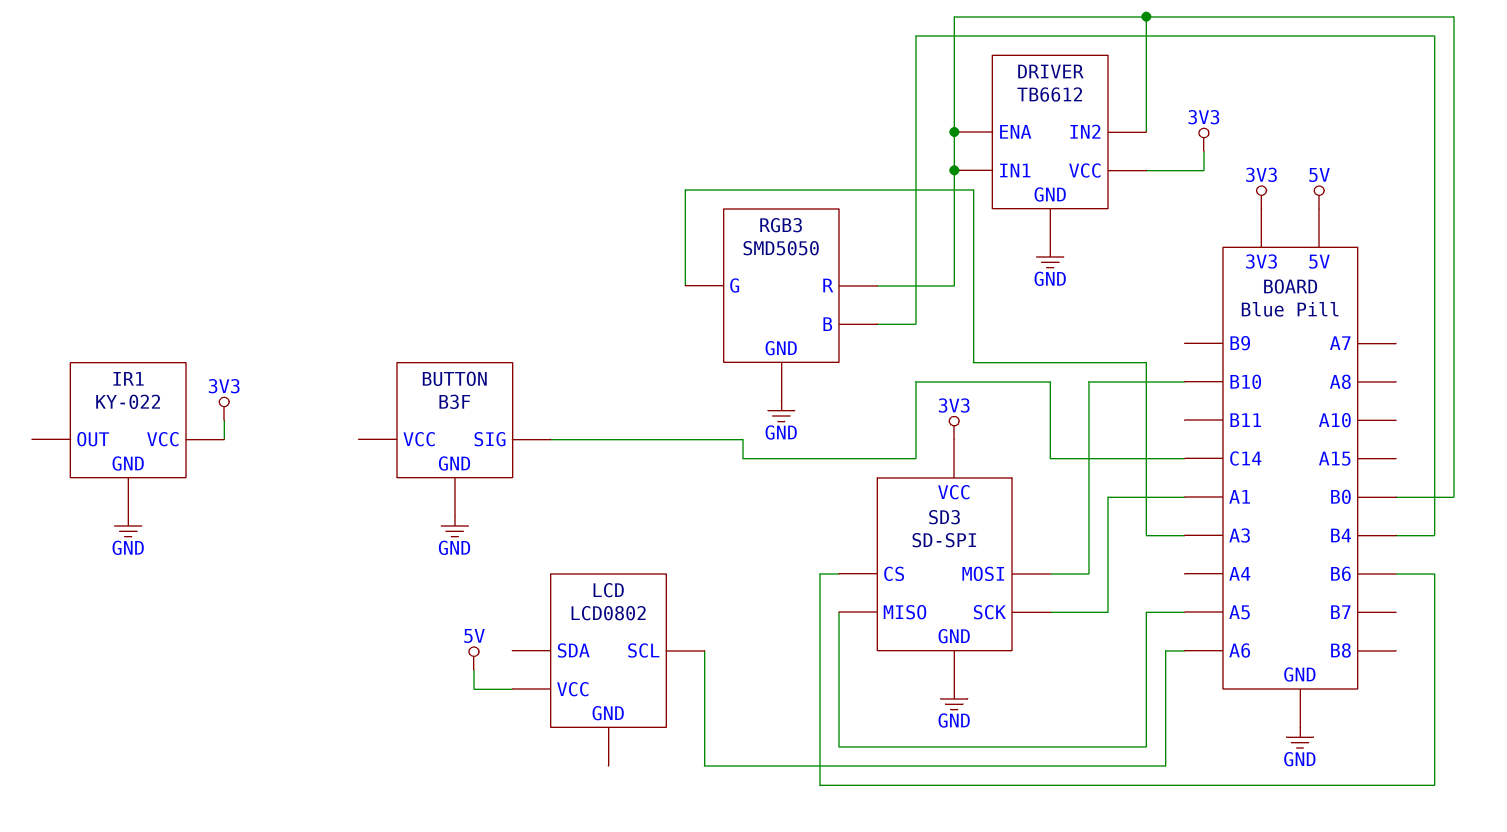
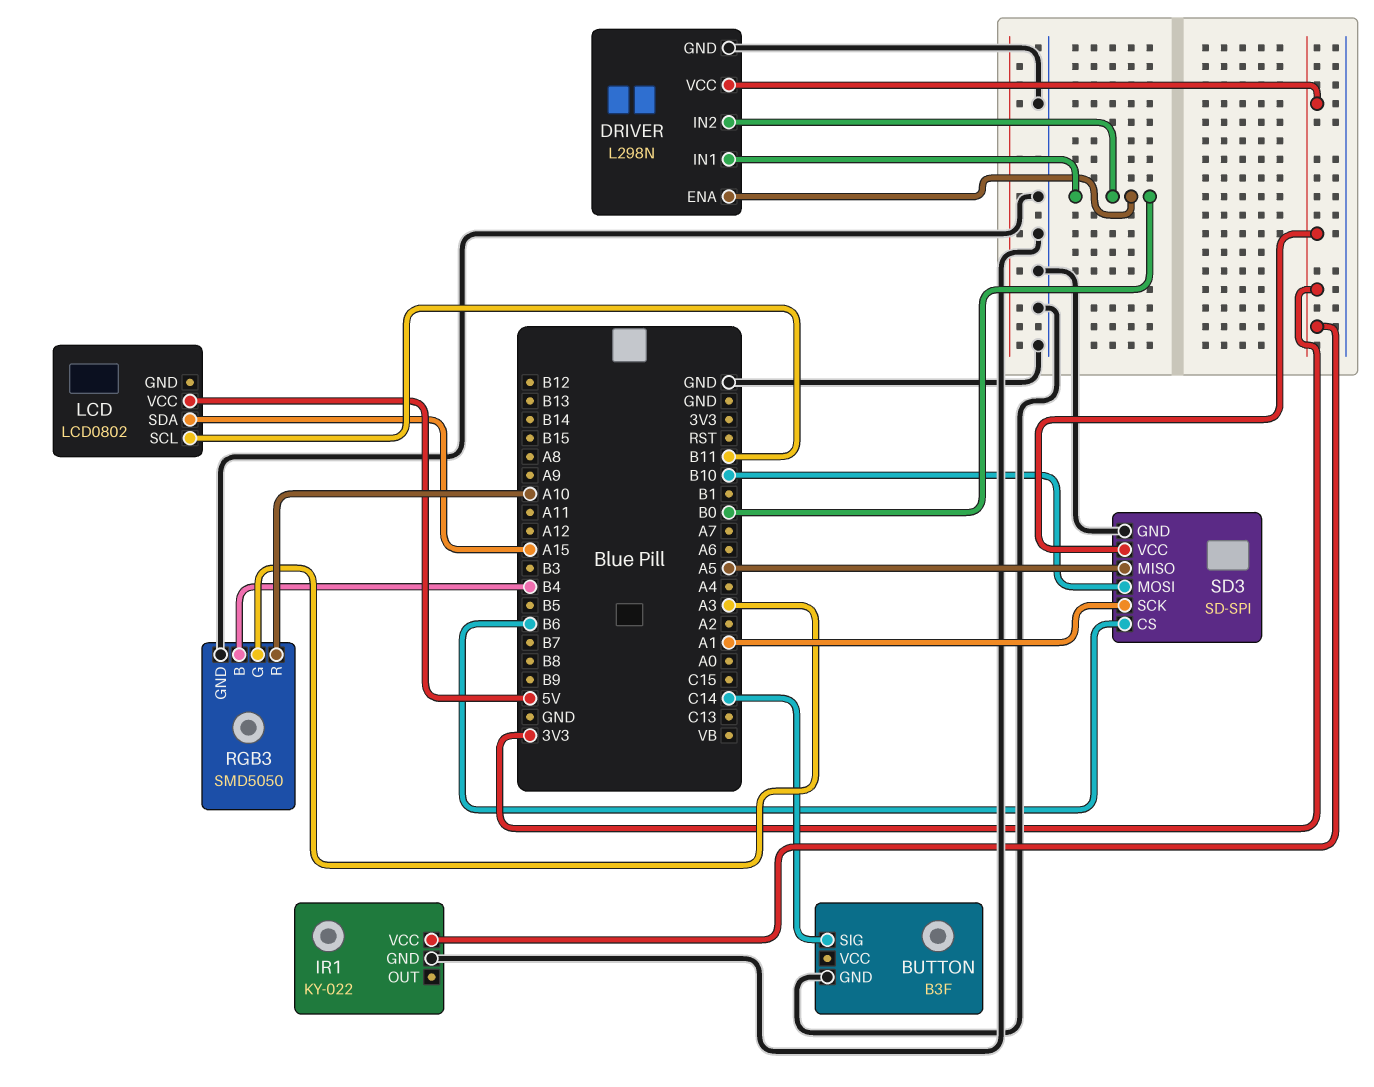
DRIVER: TB6612 -> L298N
LCD pin SCL: A6 -> B11
LCD pin SDA: none -> A15
RGB3 pin R: B0 -> A10

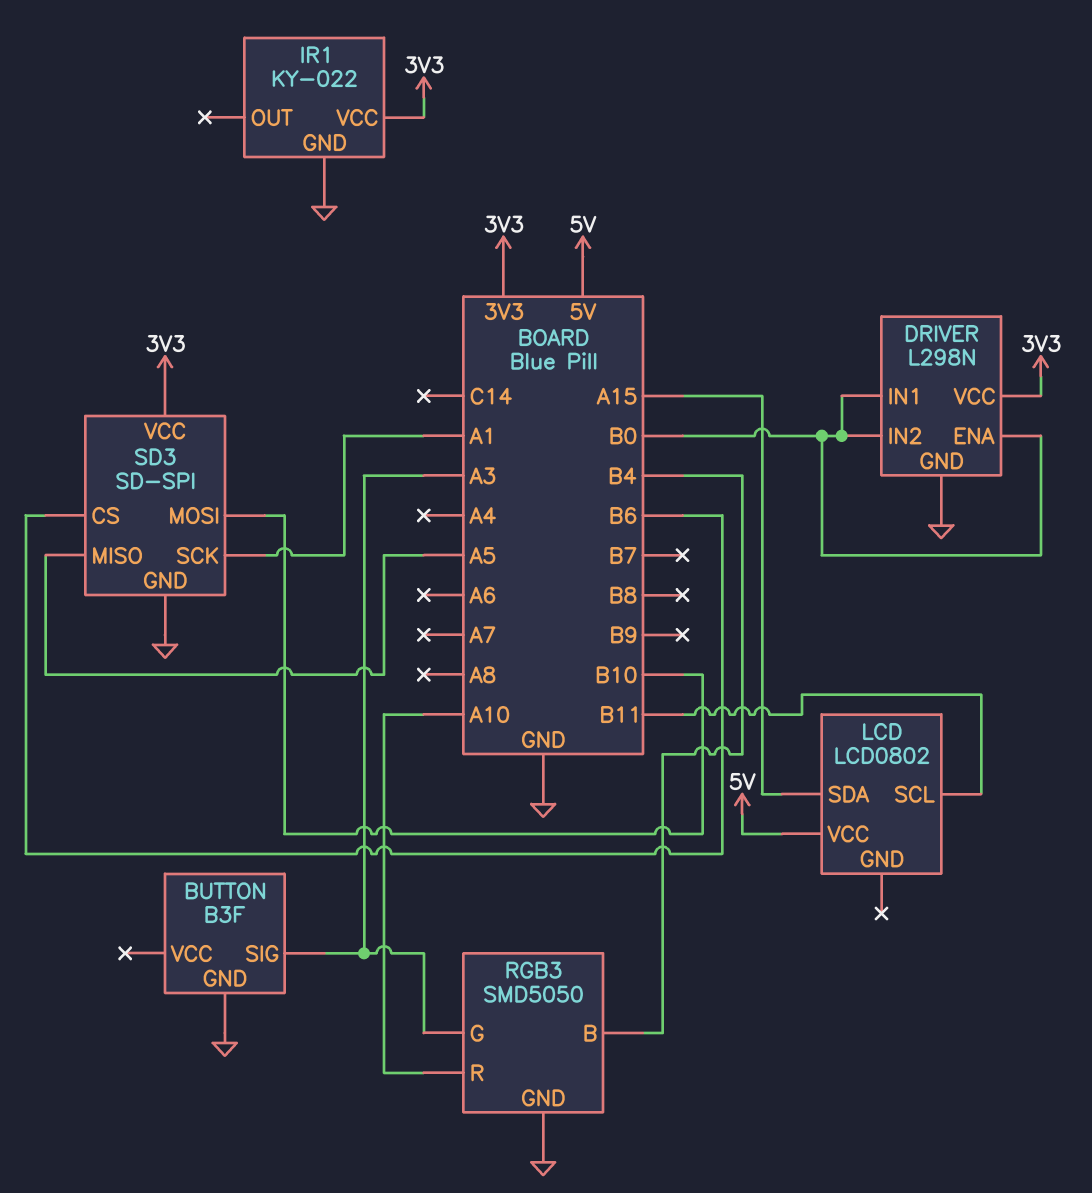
BUTTON pin SIG: C14 -> A3

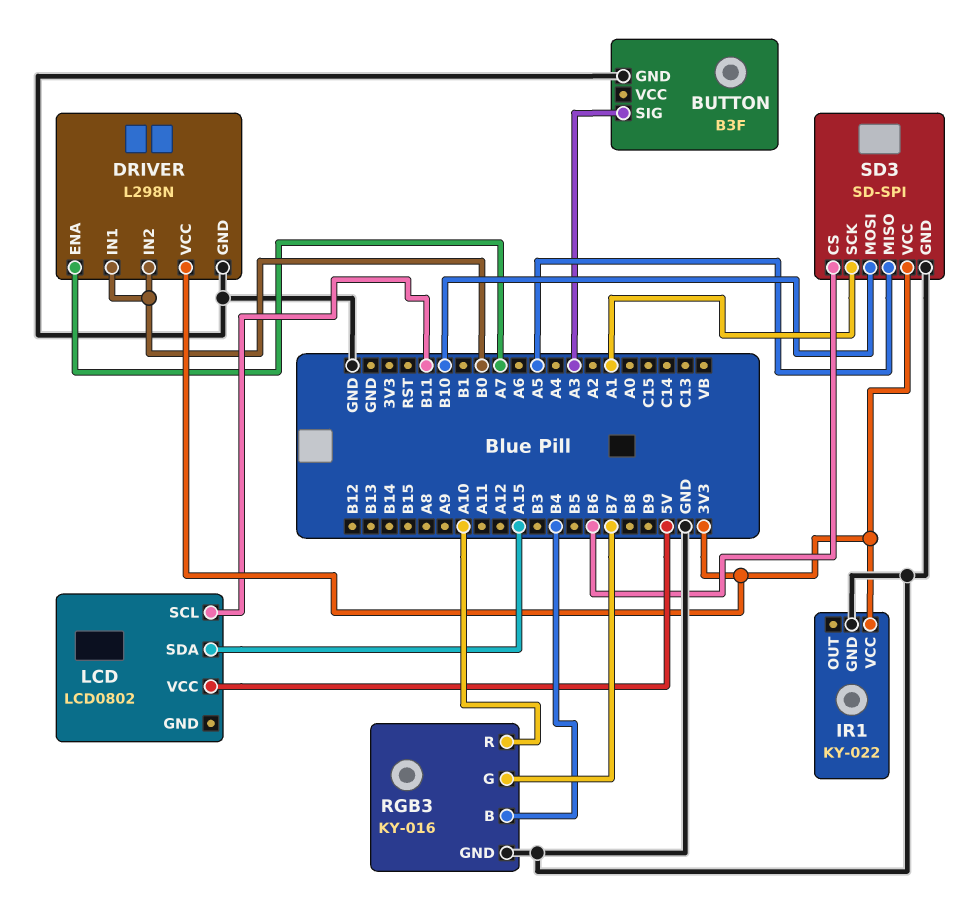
DRIVER pin ENA: B0 -> A7
RGB3: SMD5050 -> KY-016
RGB3 pin G: A3 -> B7

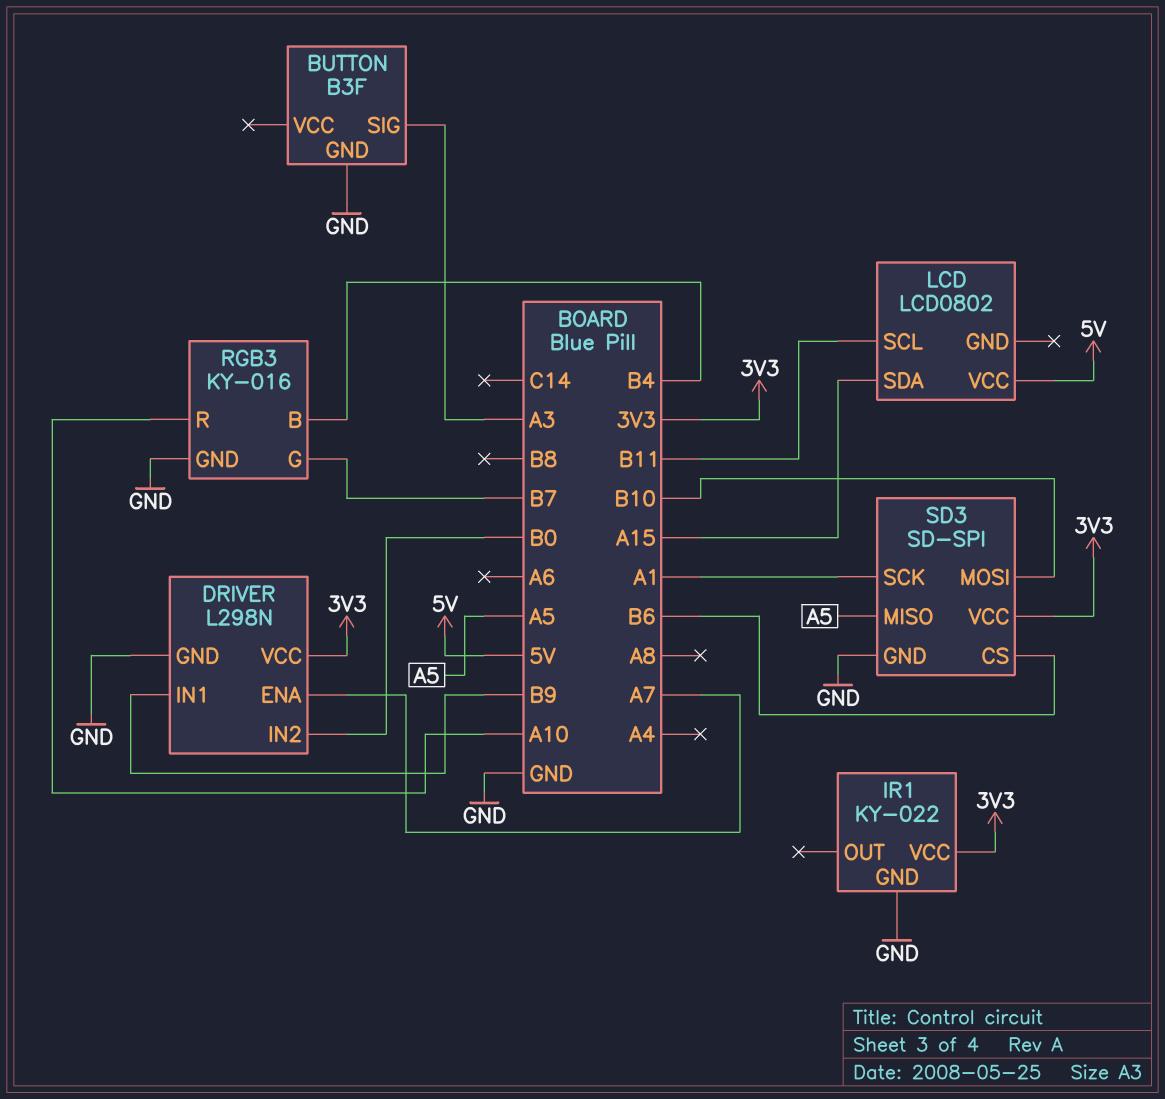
DRIVER pin IN1: B0 -> B9

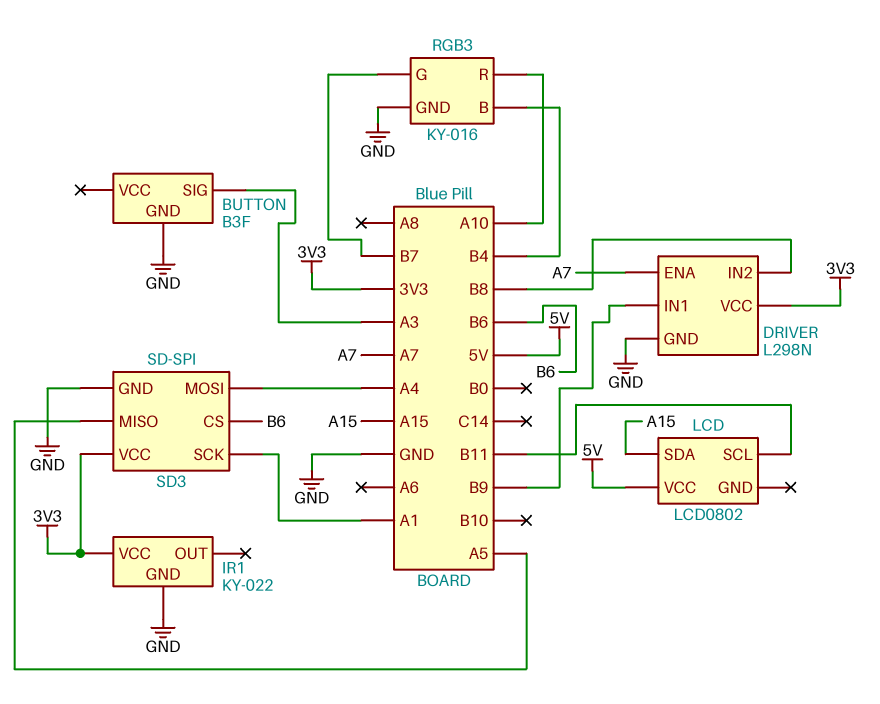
DRIVER pin IN2: B0 -> B8
SD3 pin MOSI: B10 -> A4

